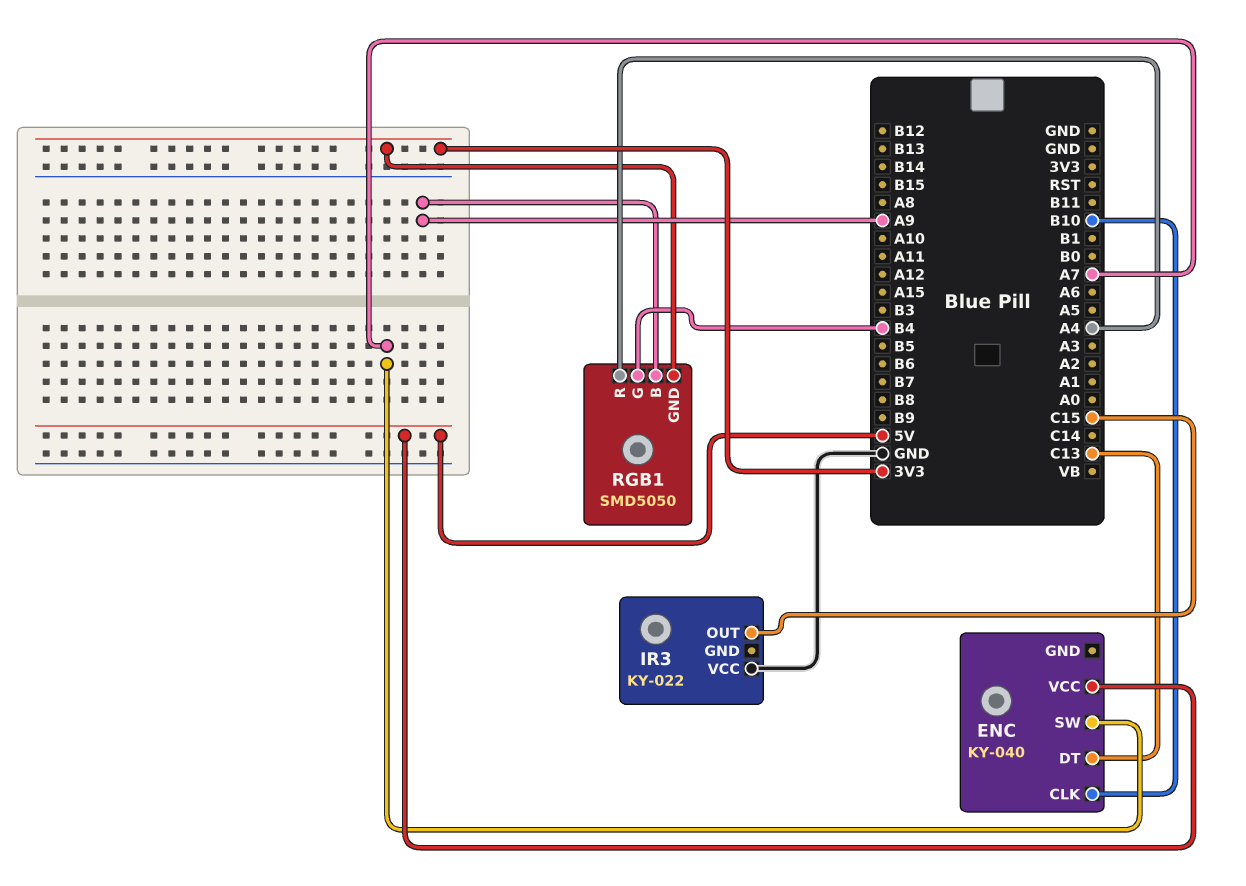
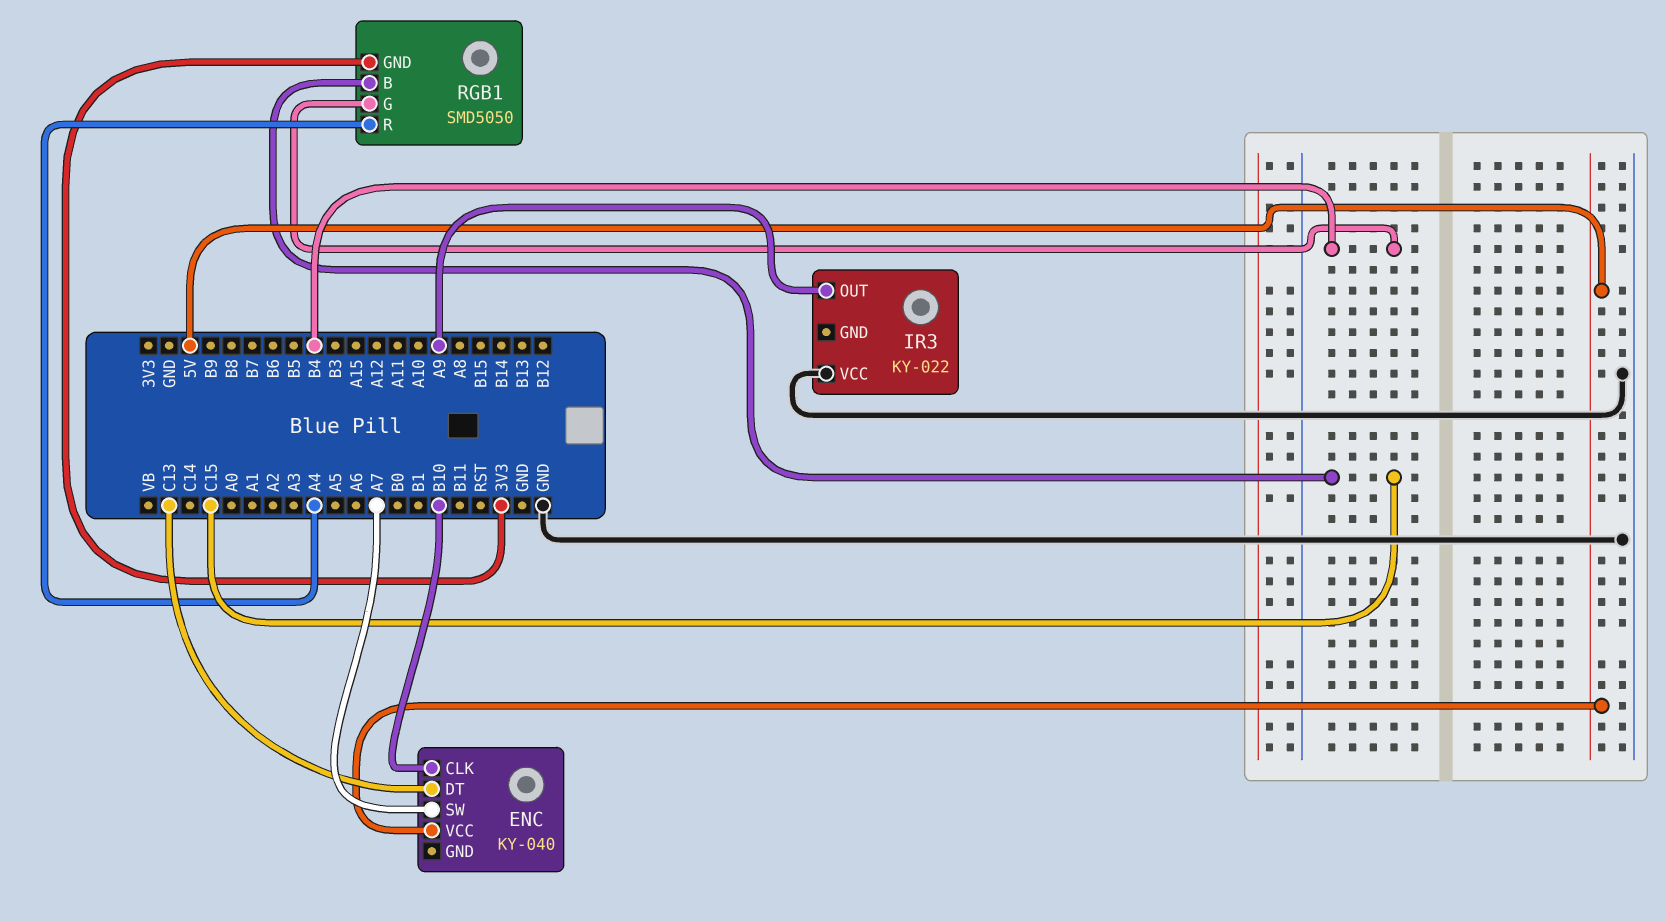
IR3 pin OUT: C15 -> A9
RGB1 pin B: A9 -> C15

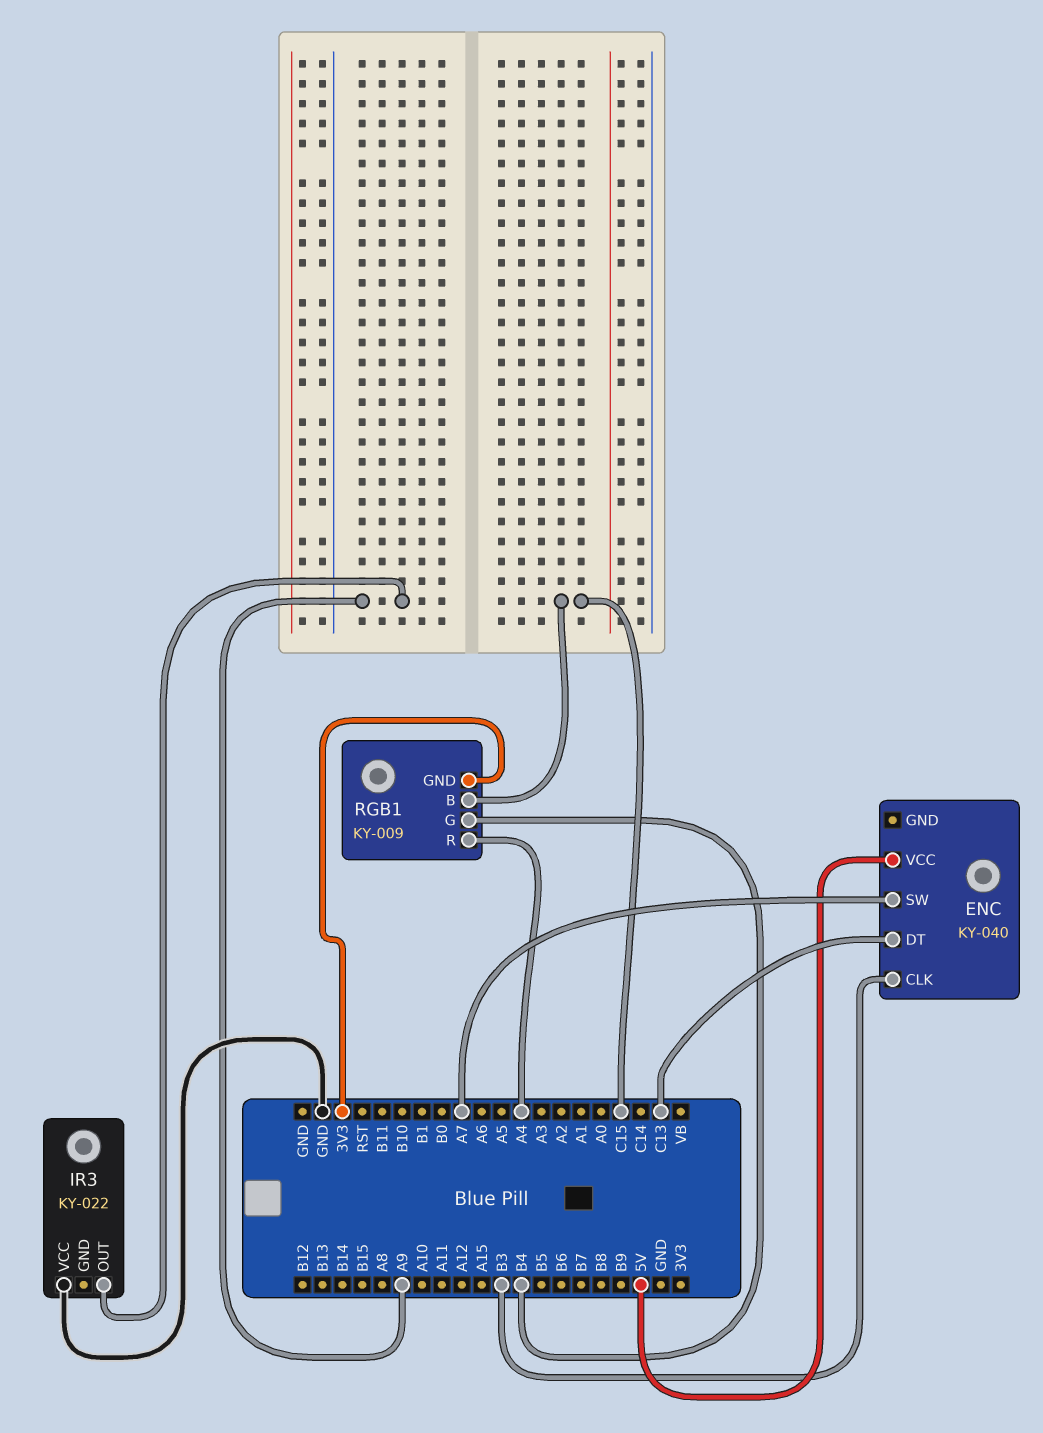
ENC pin CLK: B10 -> B3
RGB1: SMD5050 -> KY-009

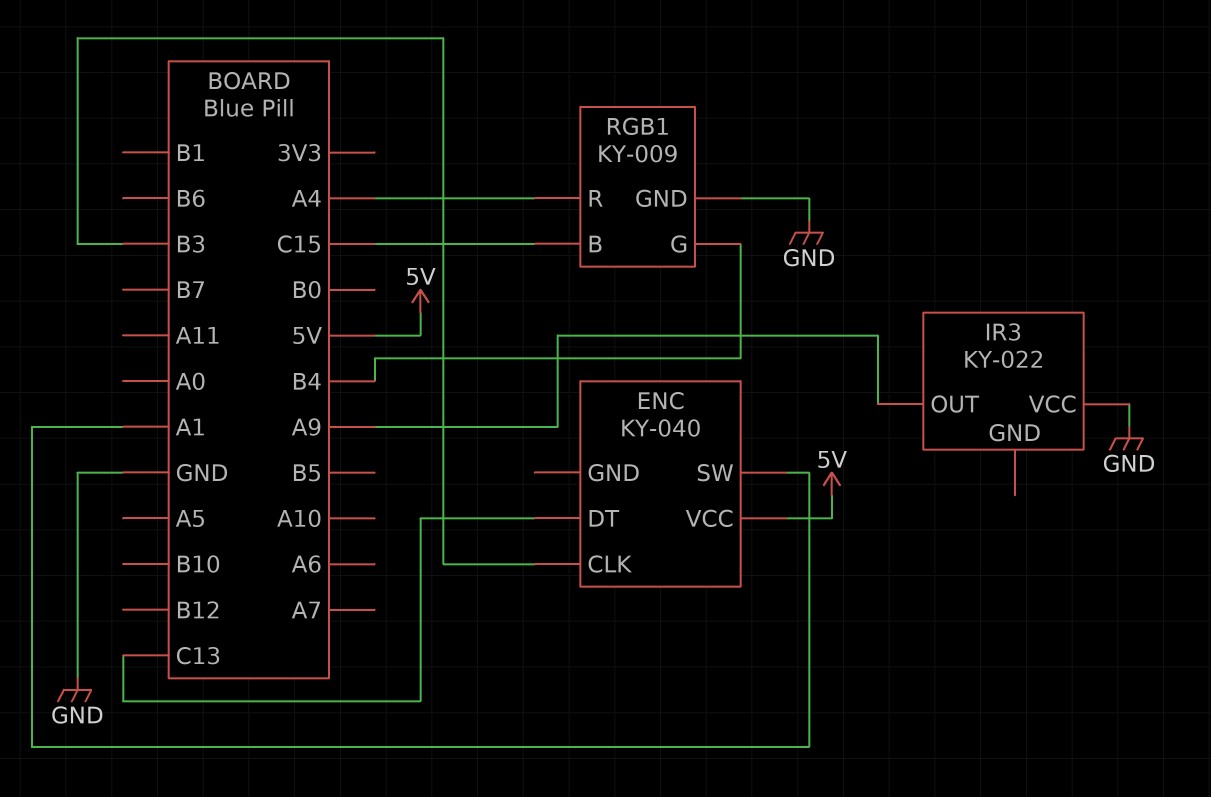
ENC pin SW: A7 -> A1
RGB1 pin GND: 3V3 -> GND

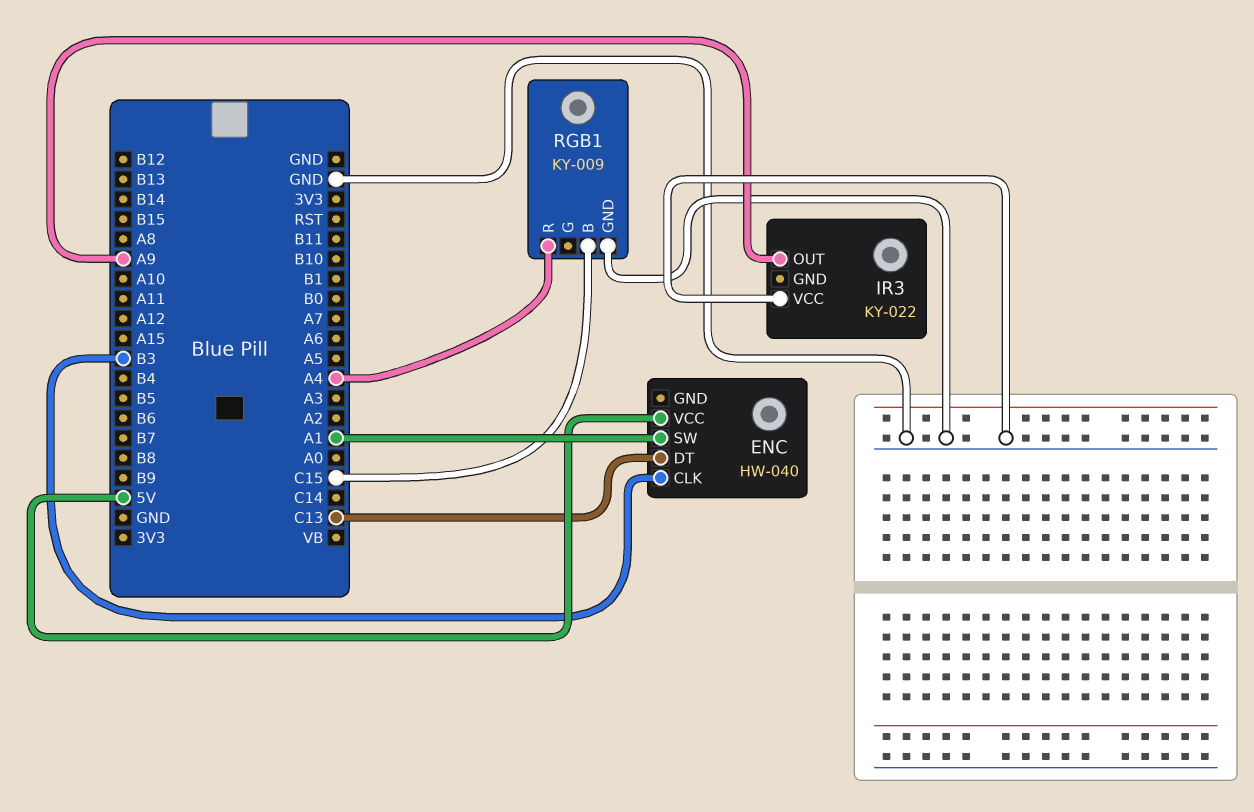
ENC: KY-040 -> HW-040
RGB1 pin G: B4 -> none

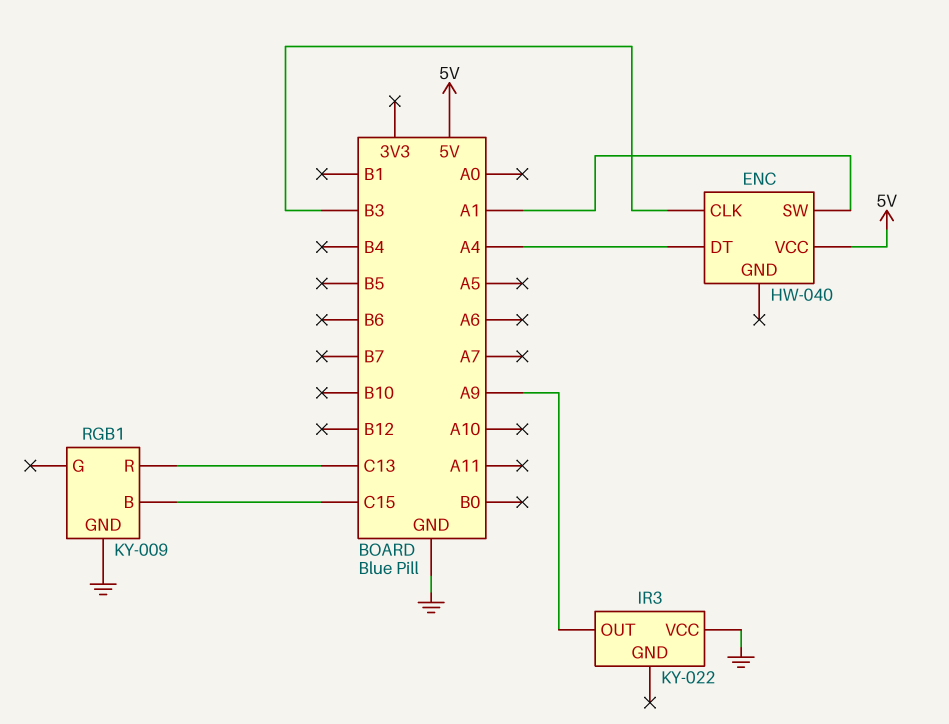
ENC pin DT: C13 -> A4
RGB1 pin R: A4 -> C13

